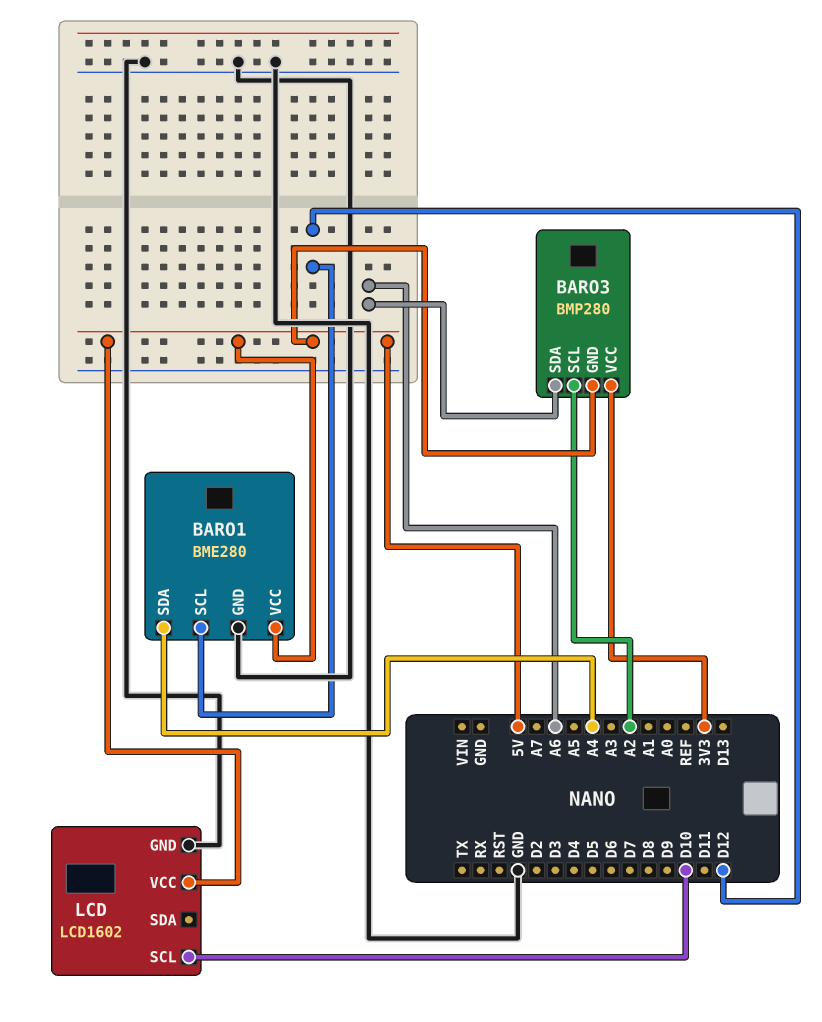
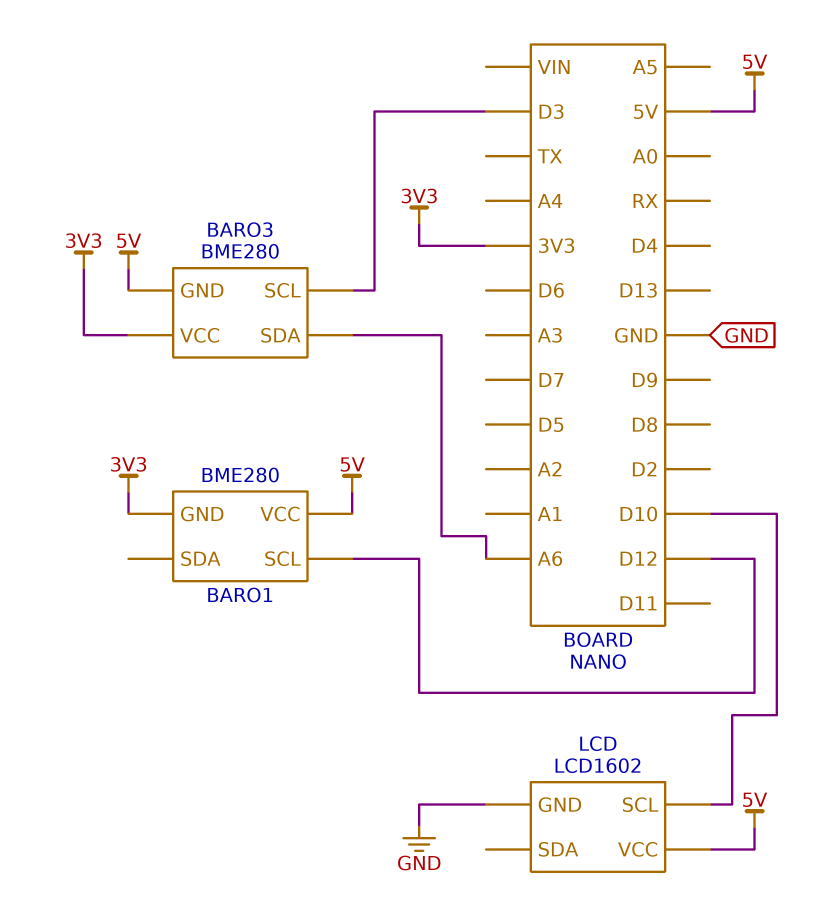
BARO1 pin GND: GND -> 3V3
BARO1 pin SDA: A4 -> none
BARO3: BMP280 -> BME280
BARO3 pin SCL: A2 -> D3

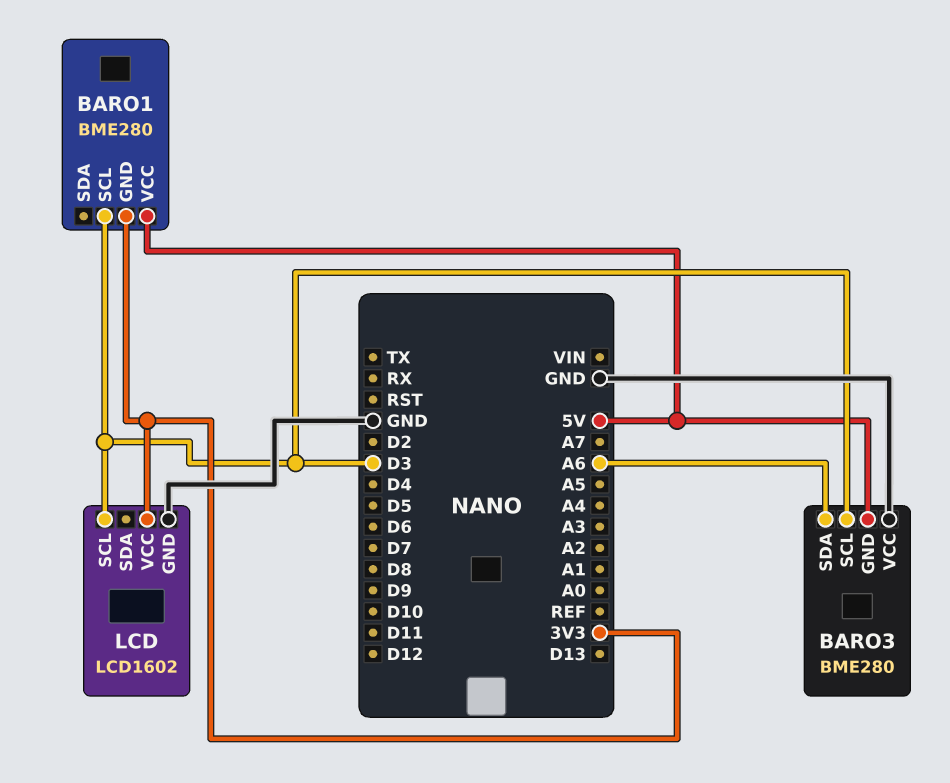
BARO1 pin SCL: D12 -> D3
BARO3 pin VCC: 3V3 -> GND
LCD pin SCL: D10 -> D3
LCD pin VCC: 5V -> 3V3

